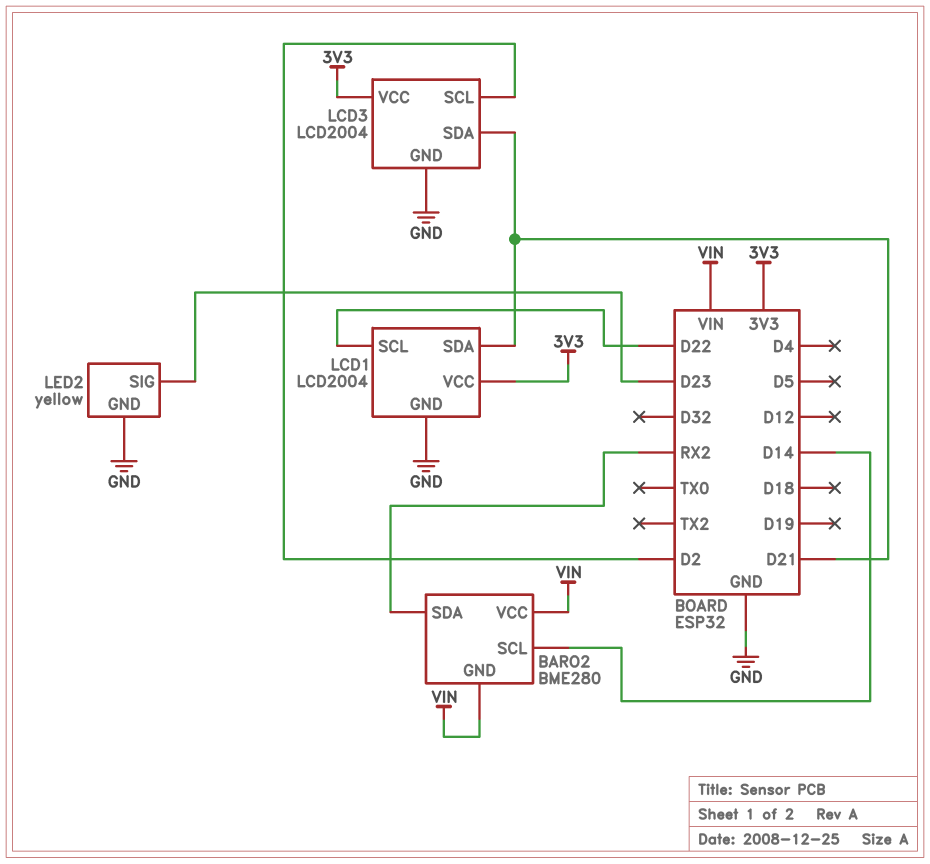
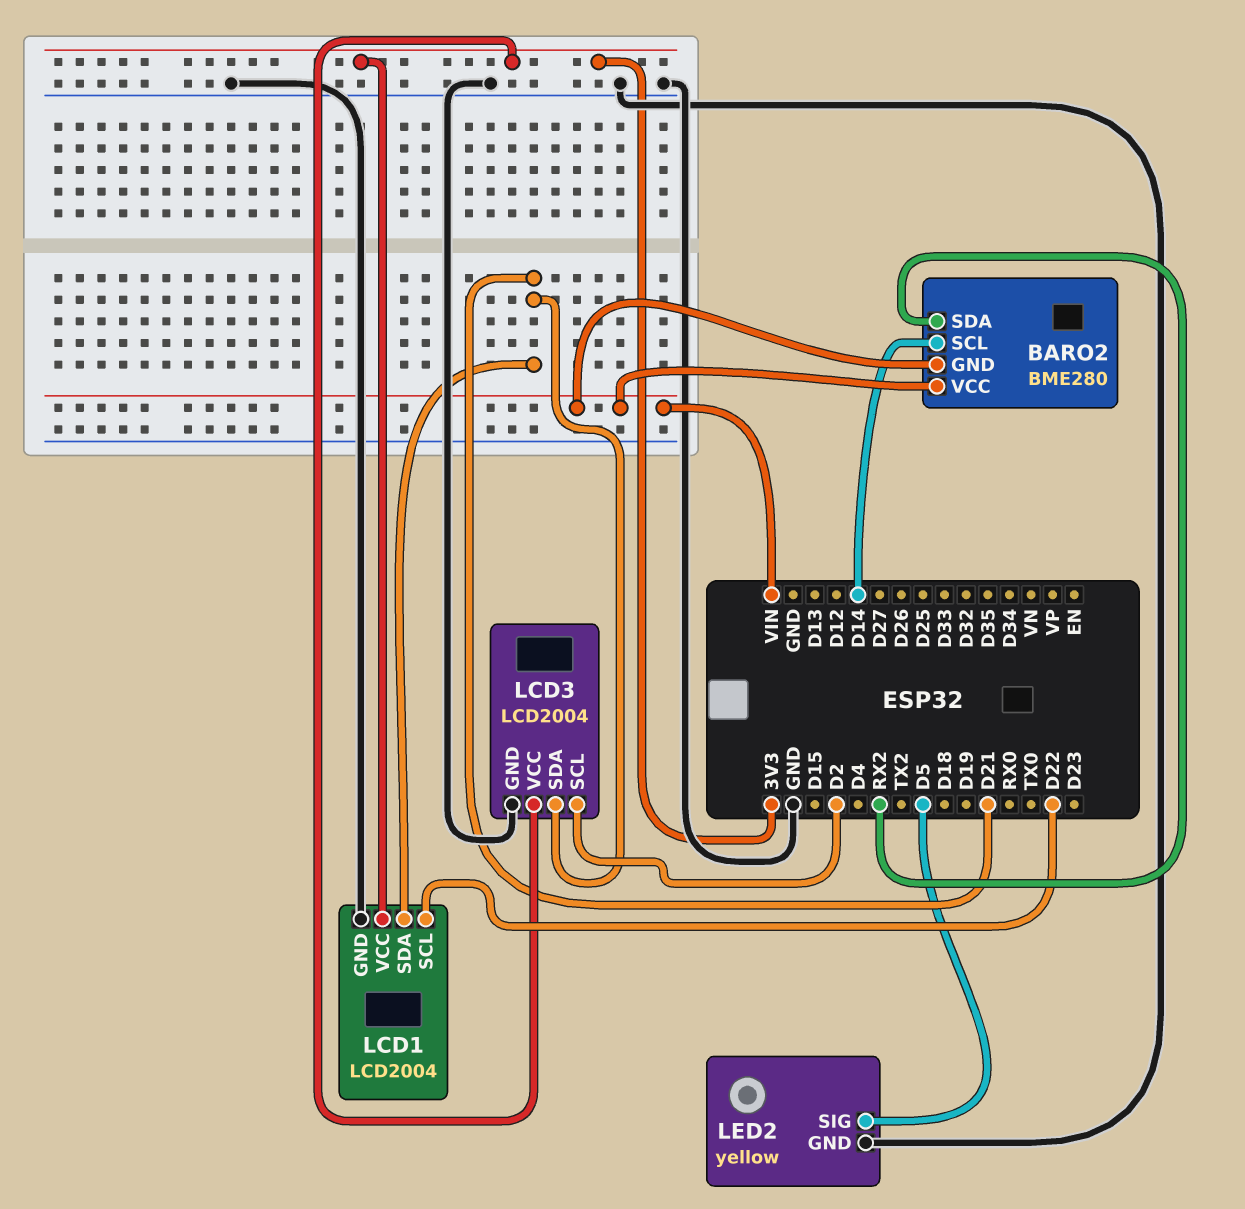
LED2 pin SIG: D23 -> D5

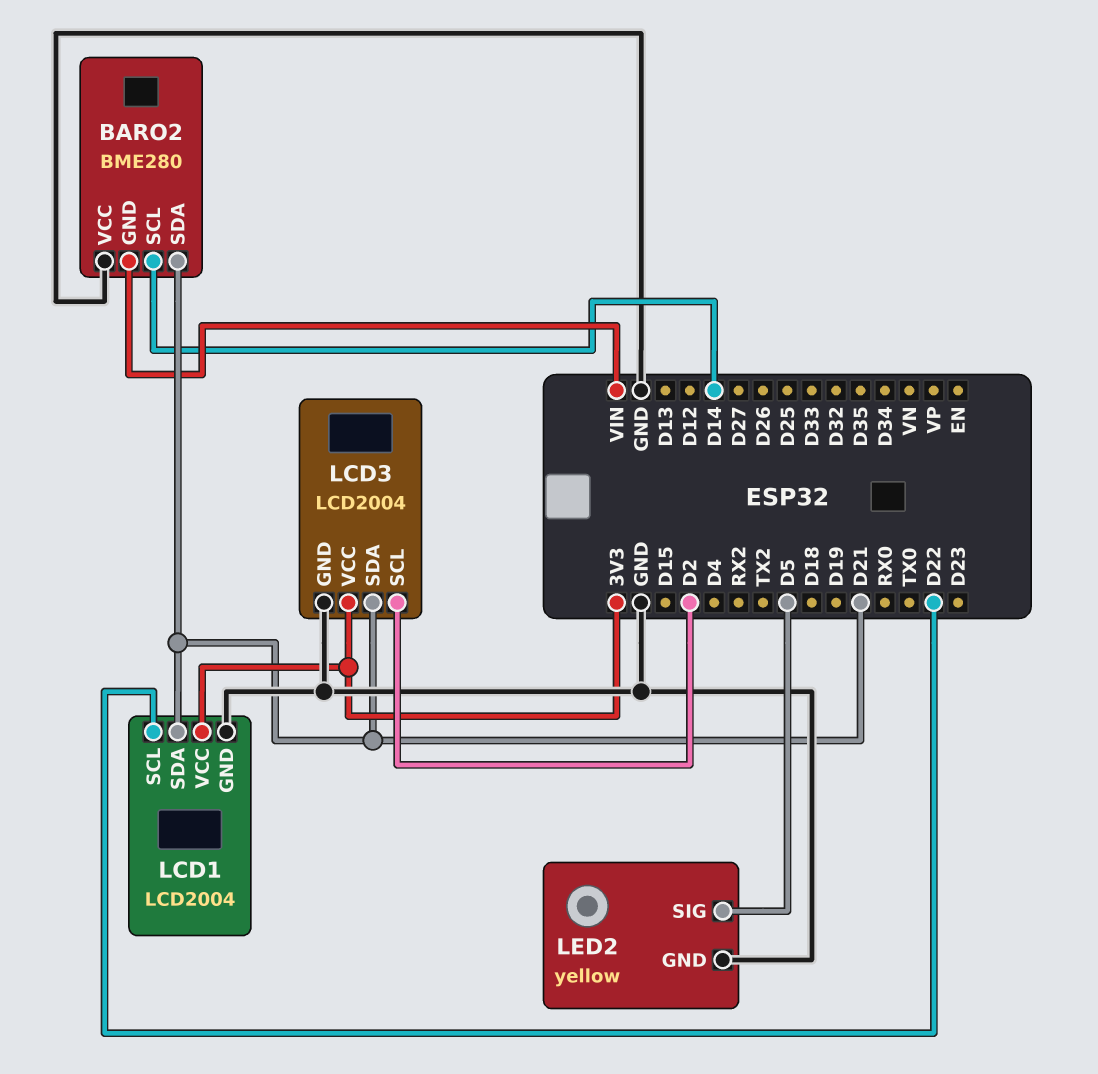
BARO2 pin SDA: RX2 -> D21
BARO2 pin VCC: VIN -> GND

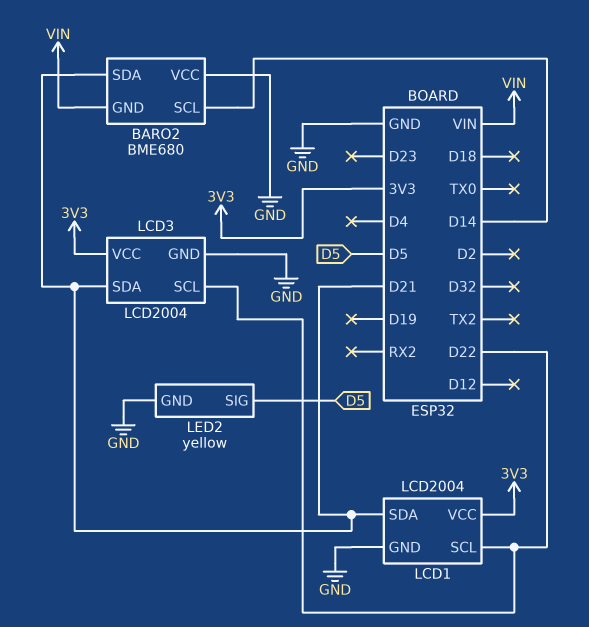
BARO2: BME280 -> BME680
LCD3 pin SCL: D2 -> D22

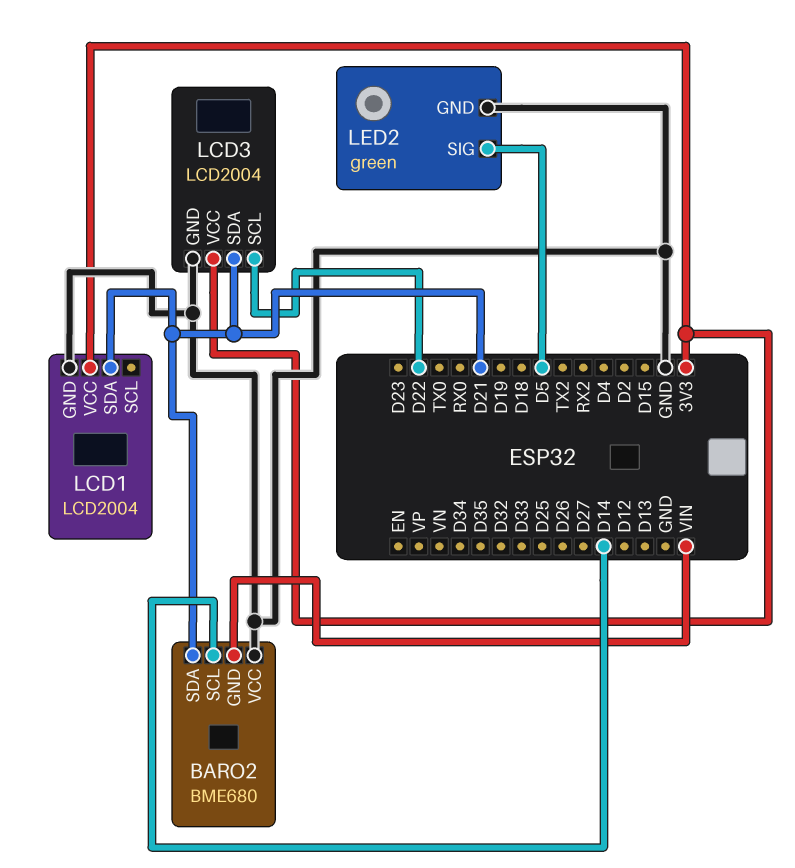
LCD1 pin SCL: D22 -> none
LED2: yellow -> green

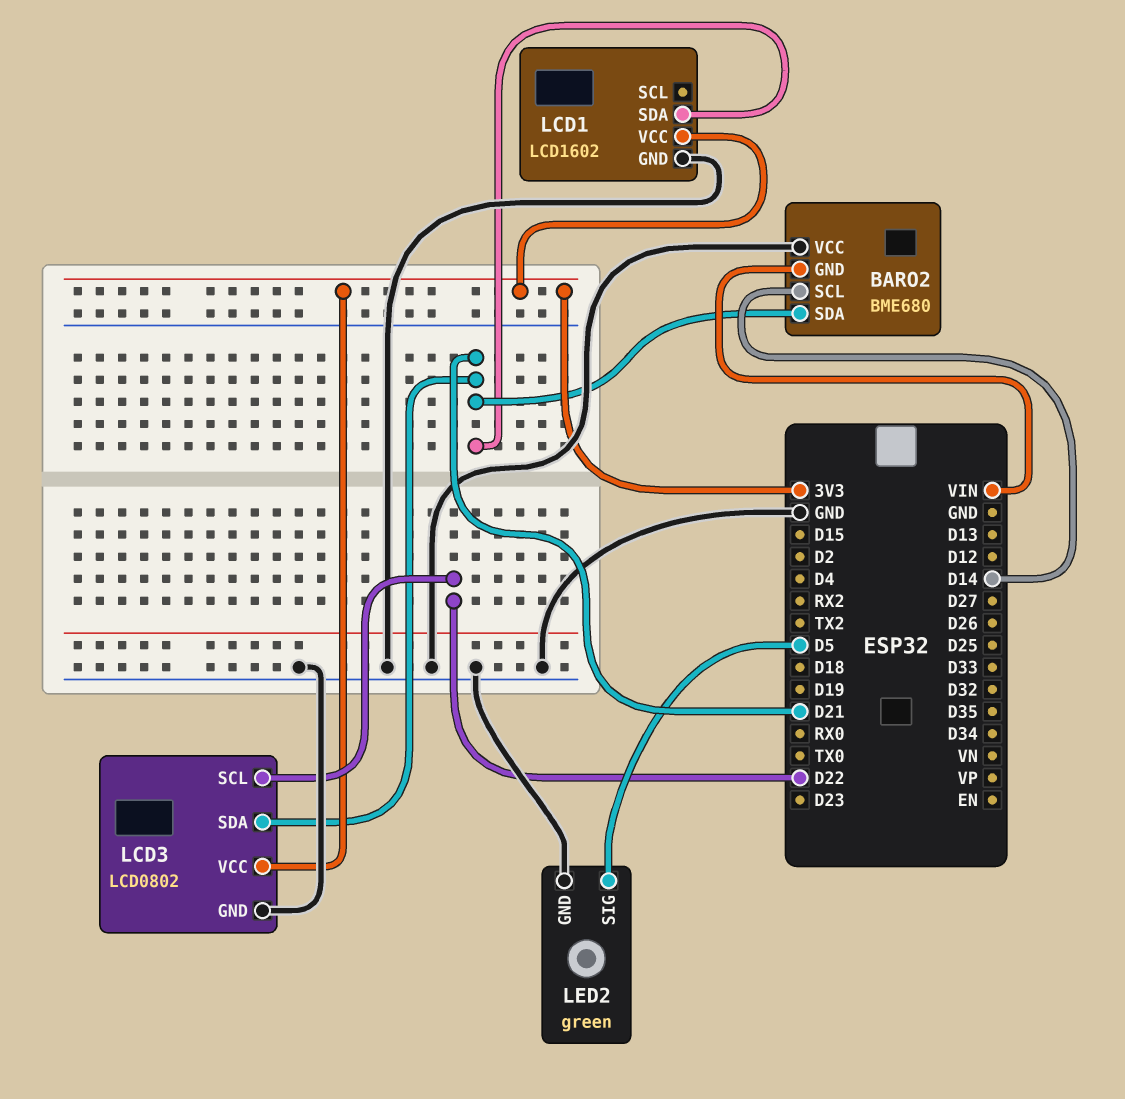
LCD1: LCD2004 -> LCD1602
LCD3: LCD2004 -> LCD0802

